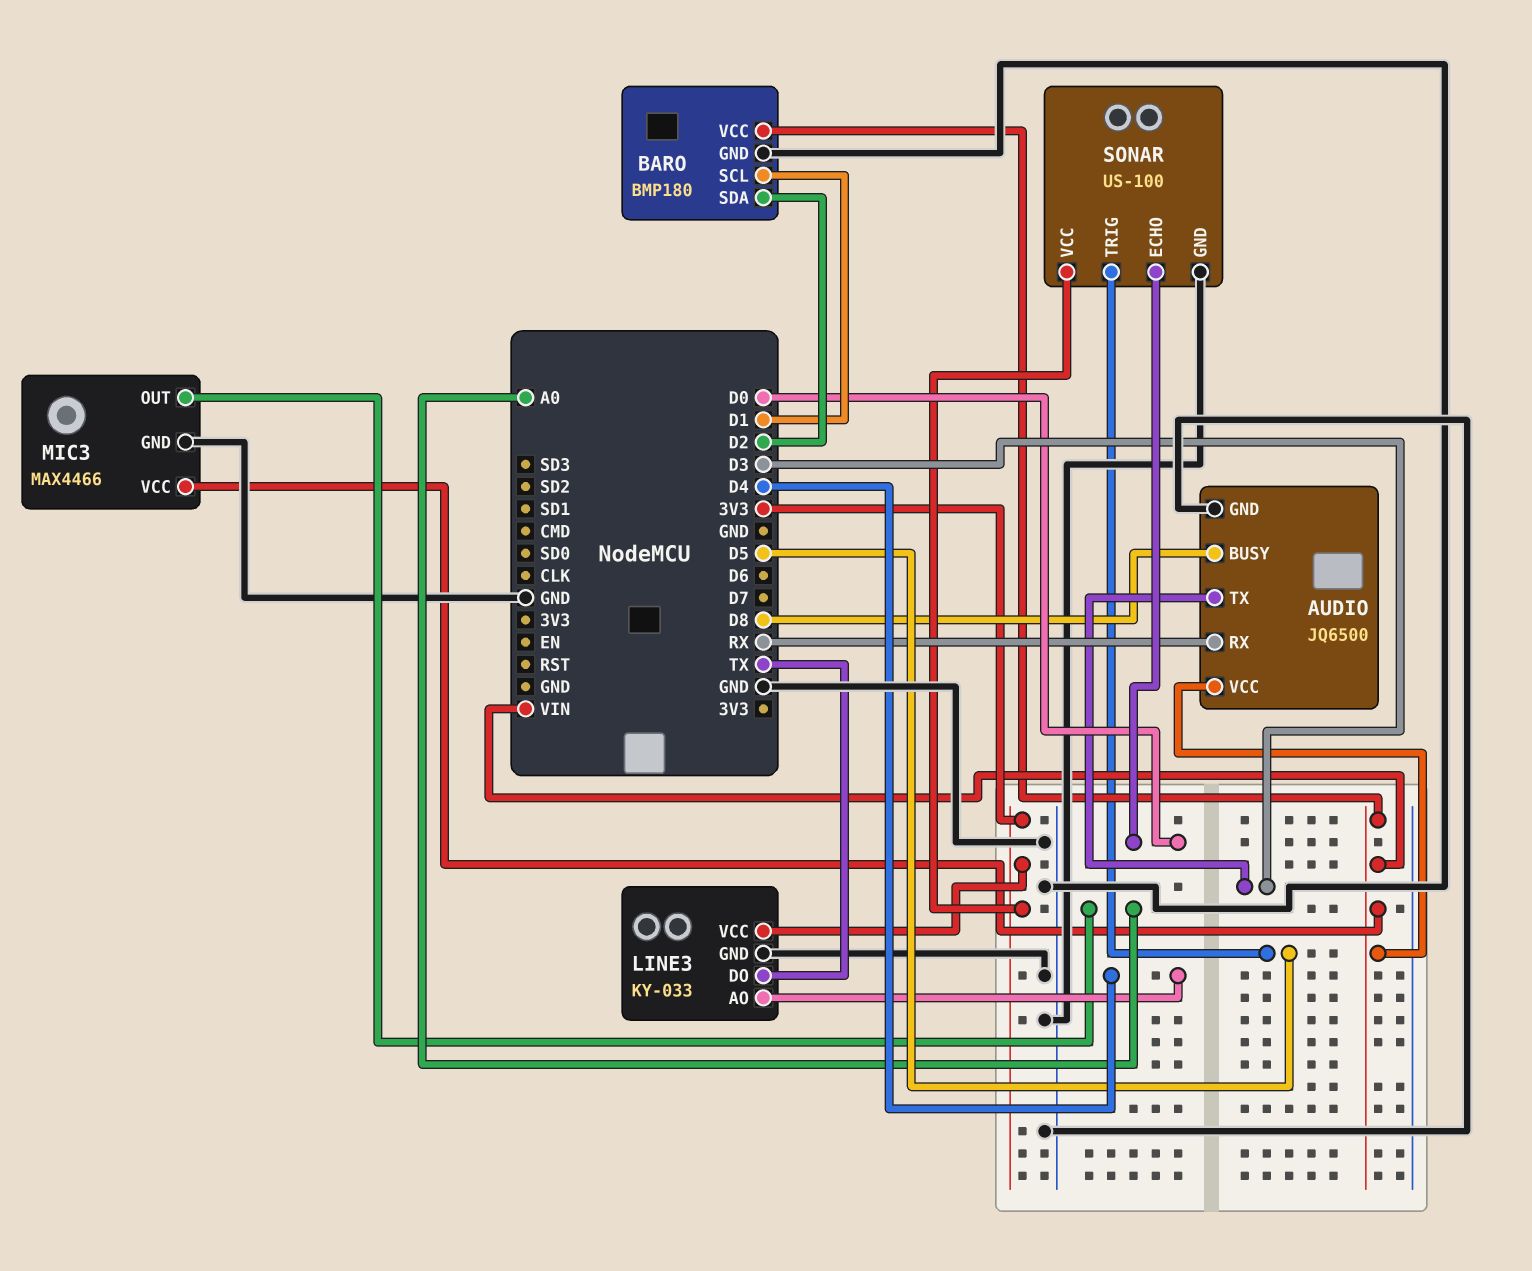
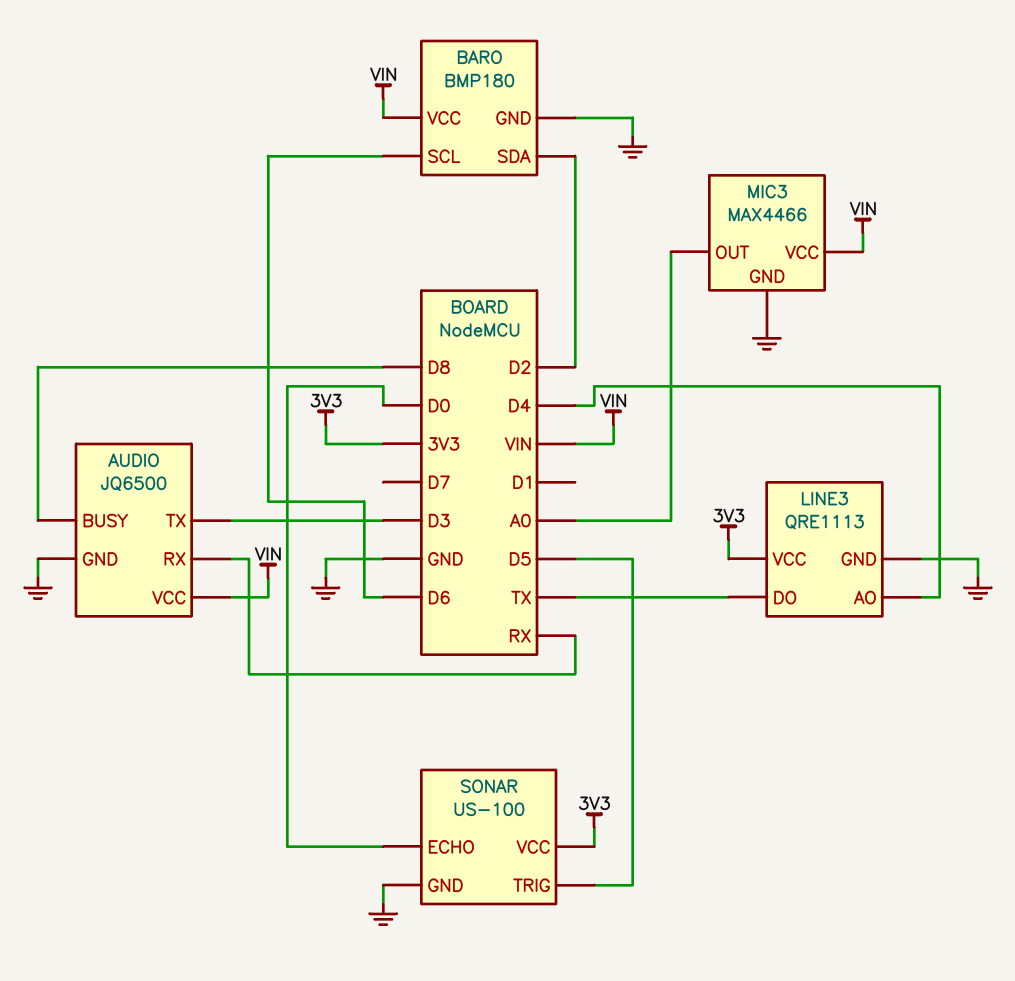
BARO pin SCL: D1 -> D6
LINE3: KY-033 -> QRE1113

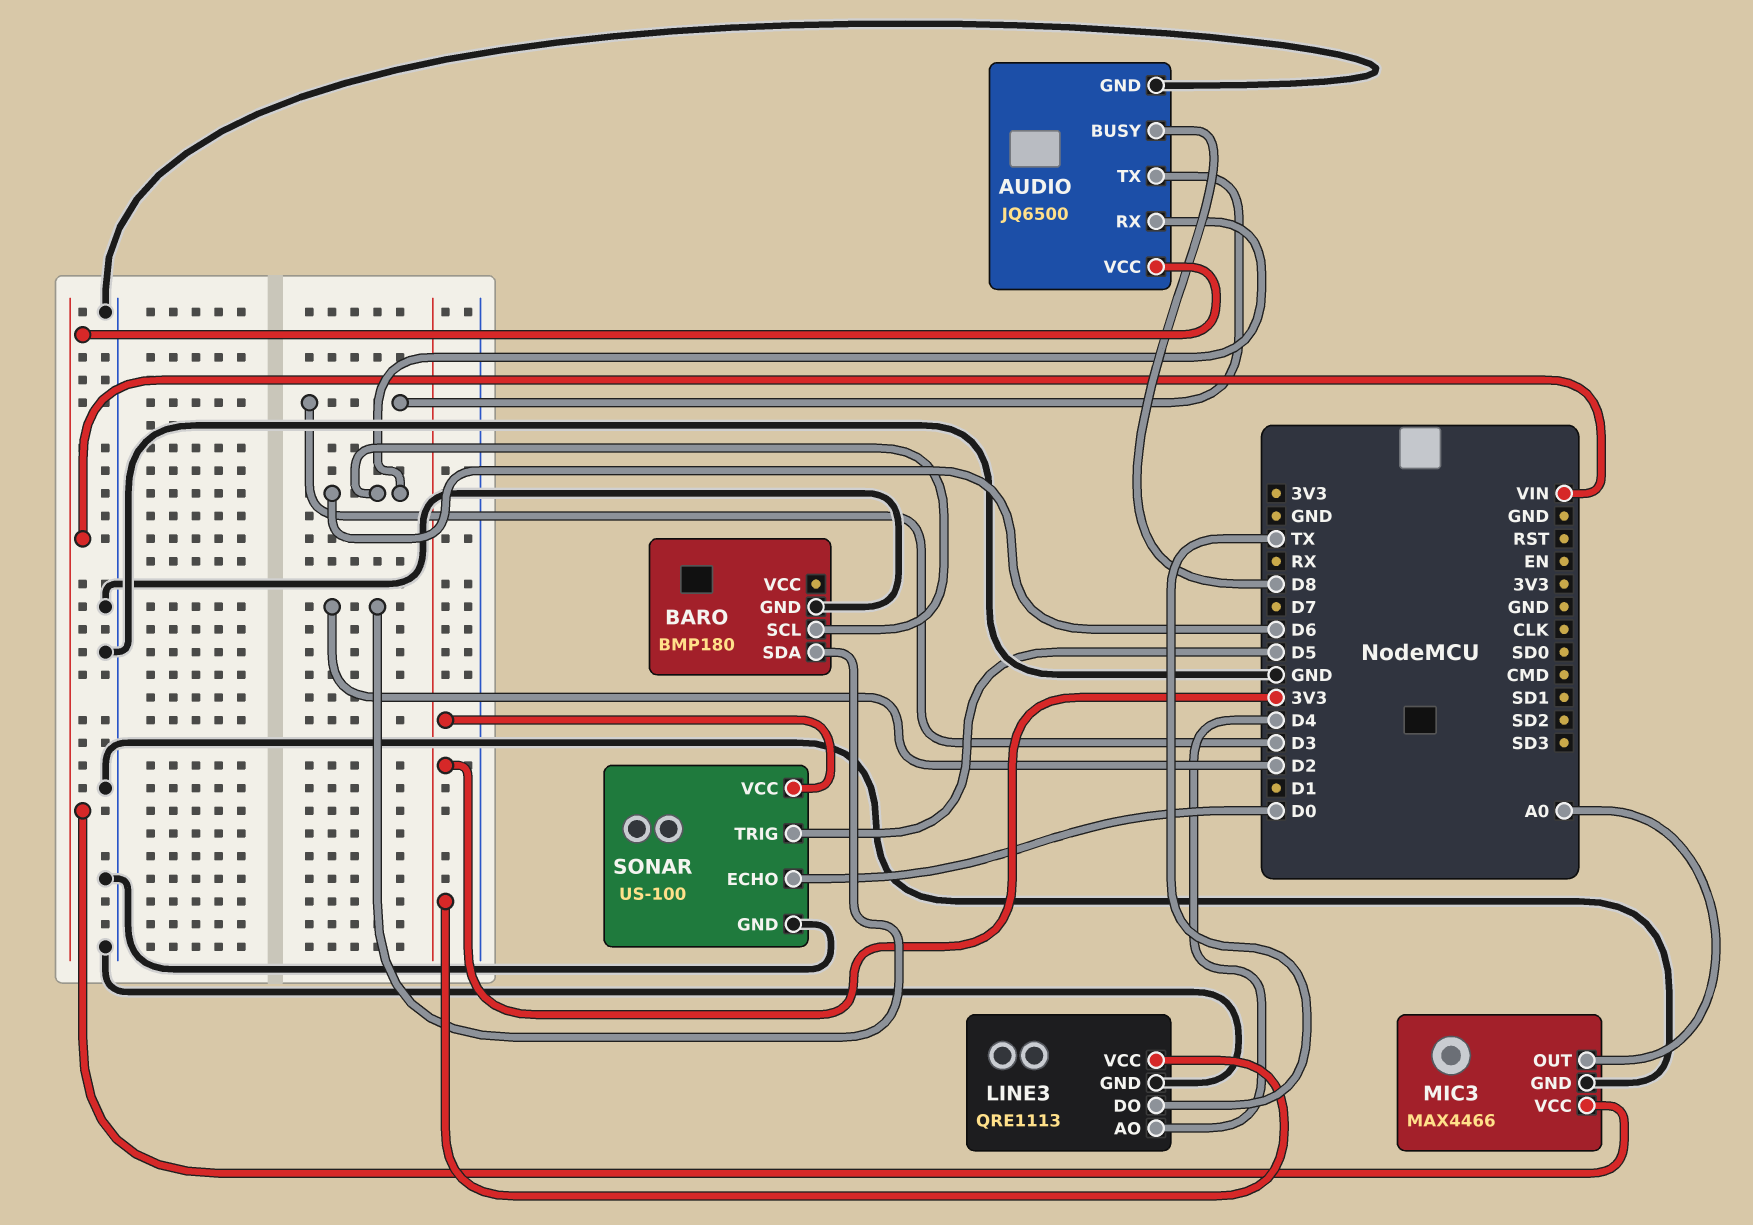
AUDIO pin RX: RX -> D6
BARO pin VCC: VIN -> none

